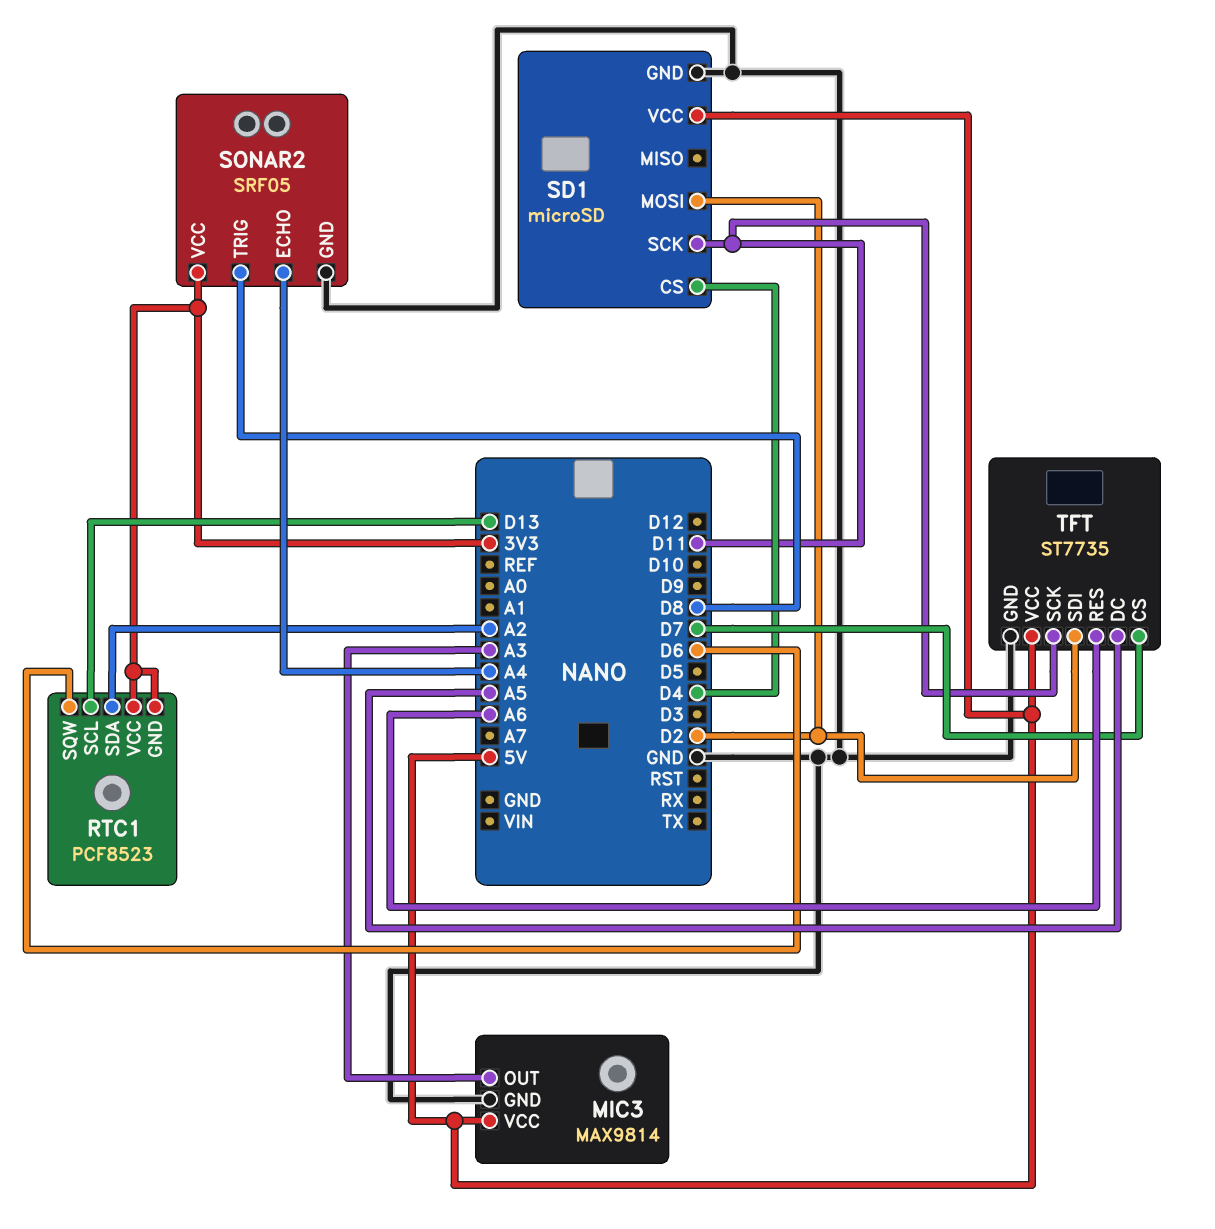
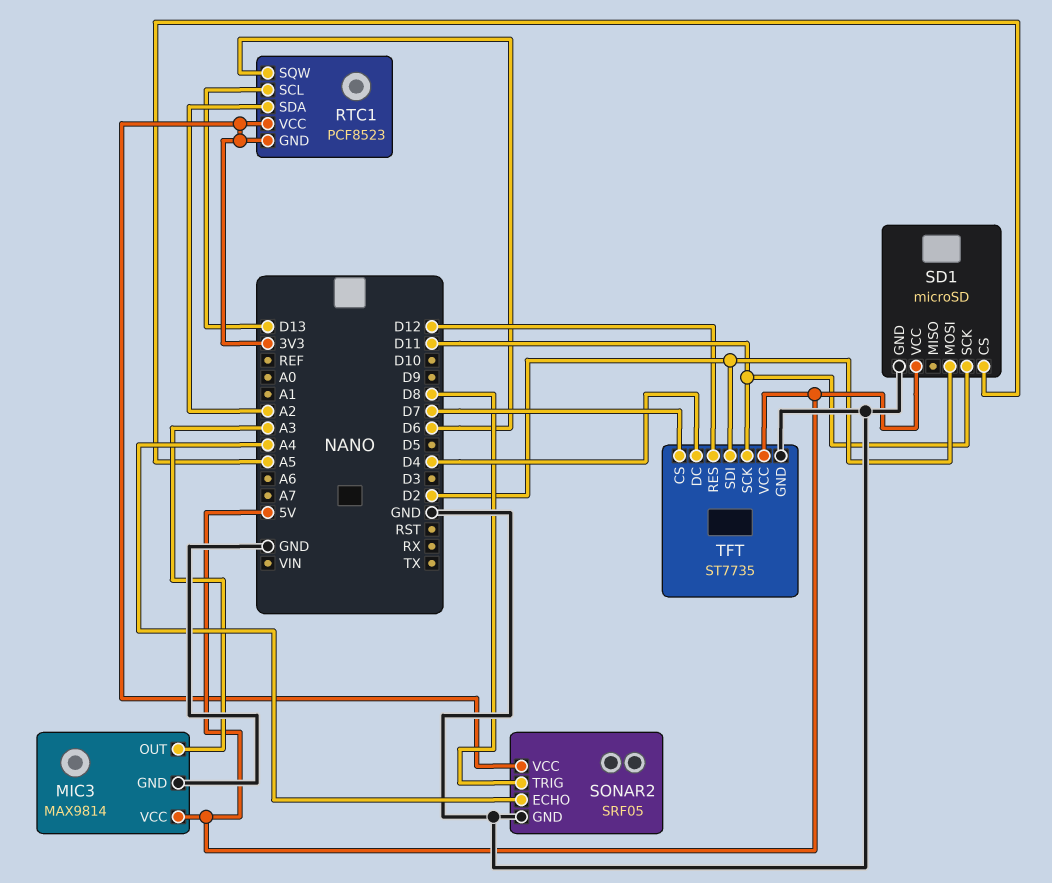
SD1 pin CS: D4 -> A5
TFT pin DC: A5 -> D4
TFT pin RES: A6 -> D12

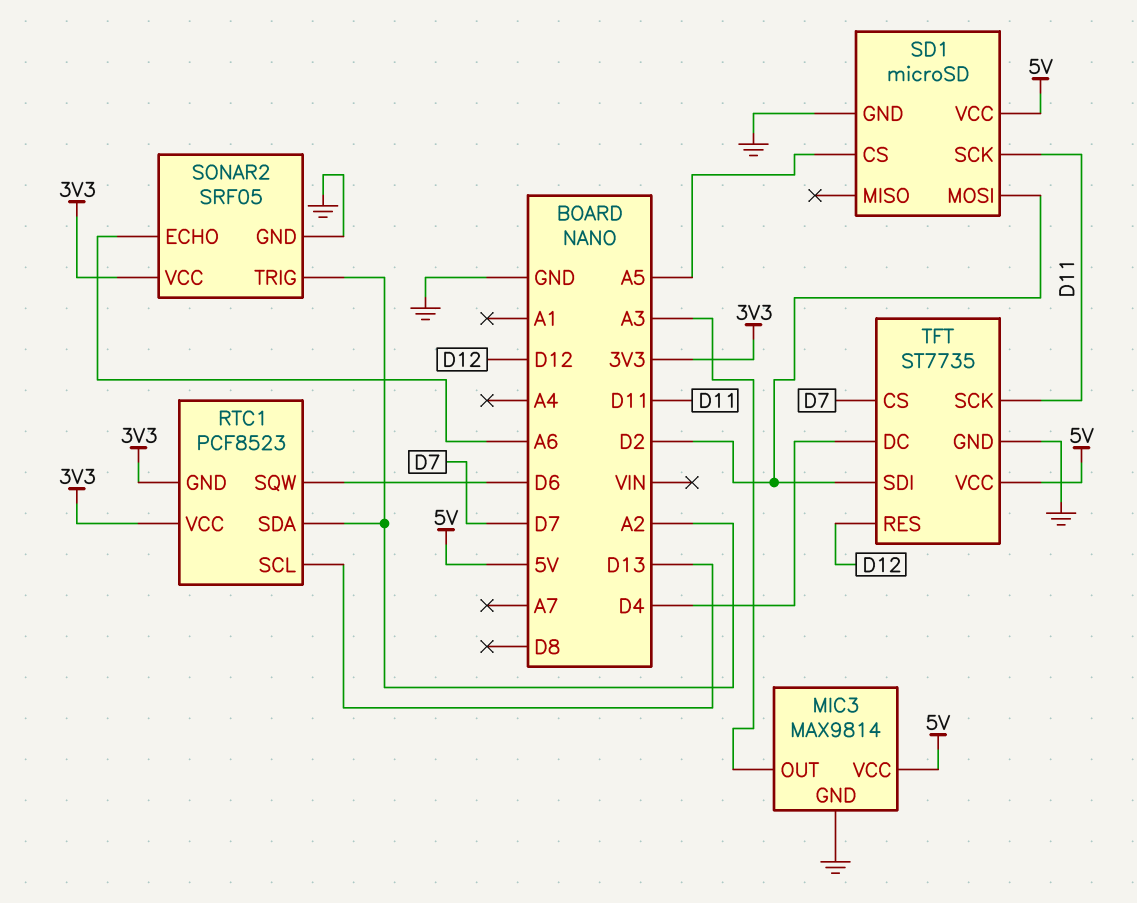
SONAR2 pin ECHO: A4 -> A6
SONAR2 pin TRIG: D8 -> A2

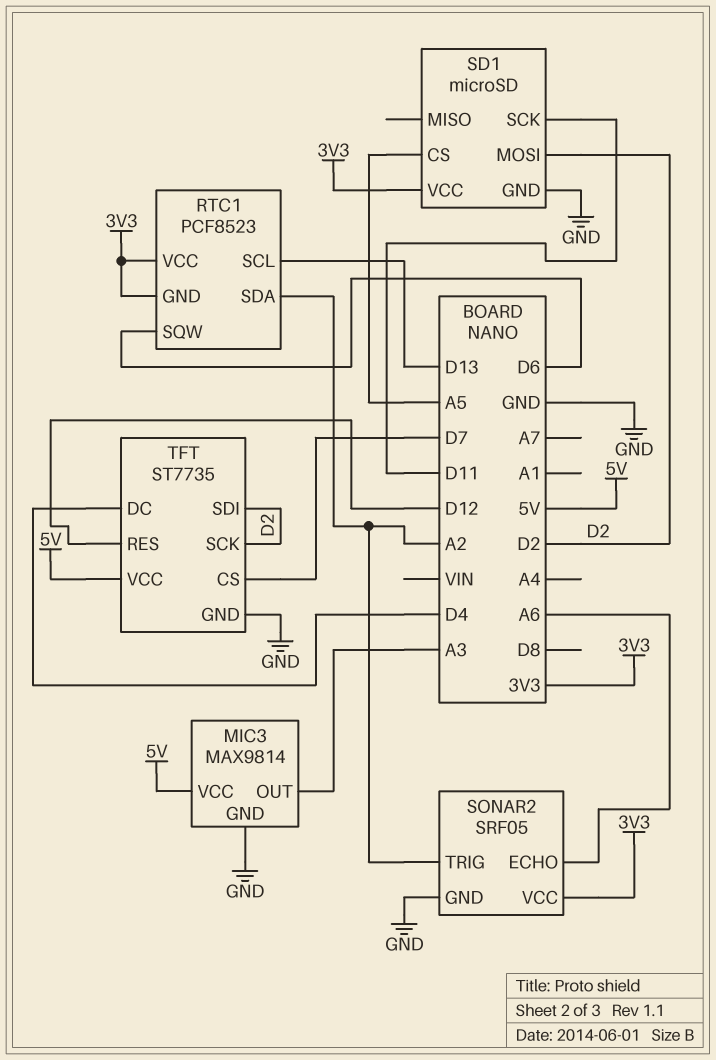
SD1 pin VCC: 5V -> 3V3
TFT pin SCK: D11 -> D2

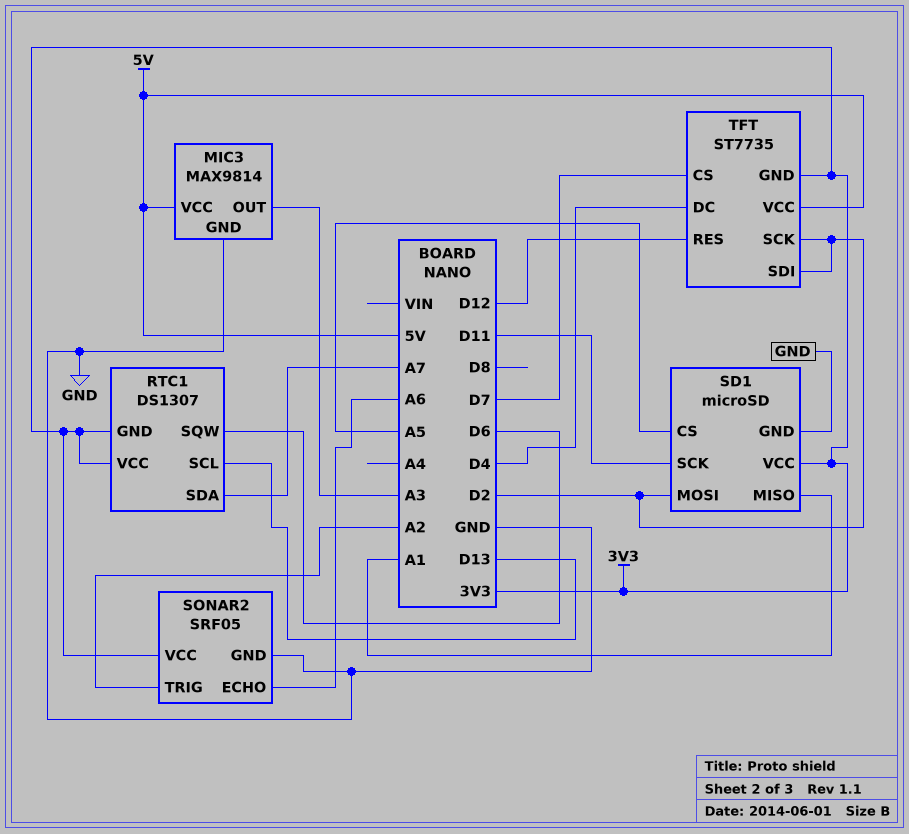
RTC1: PCF8523 -> DS1307
RTC1 pin SDA: A2 -> A7
SD1 pin MISO: none -> A1
TFT pin GND: GND -> 3V3

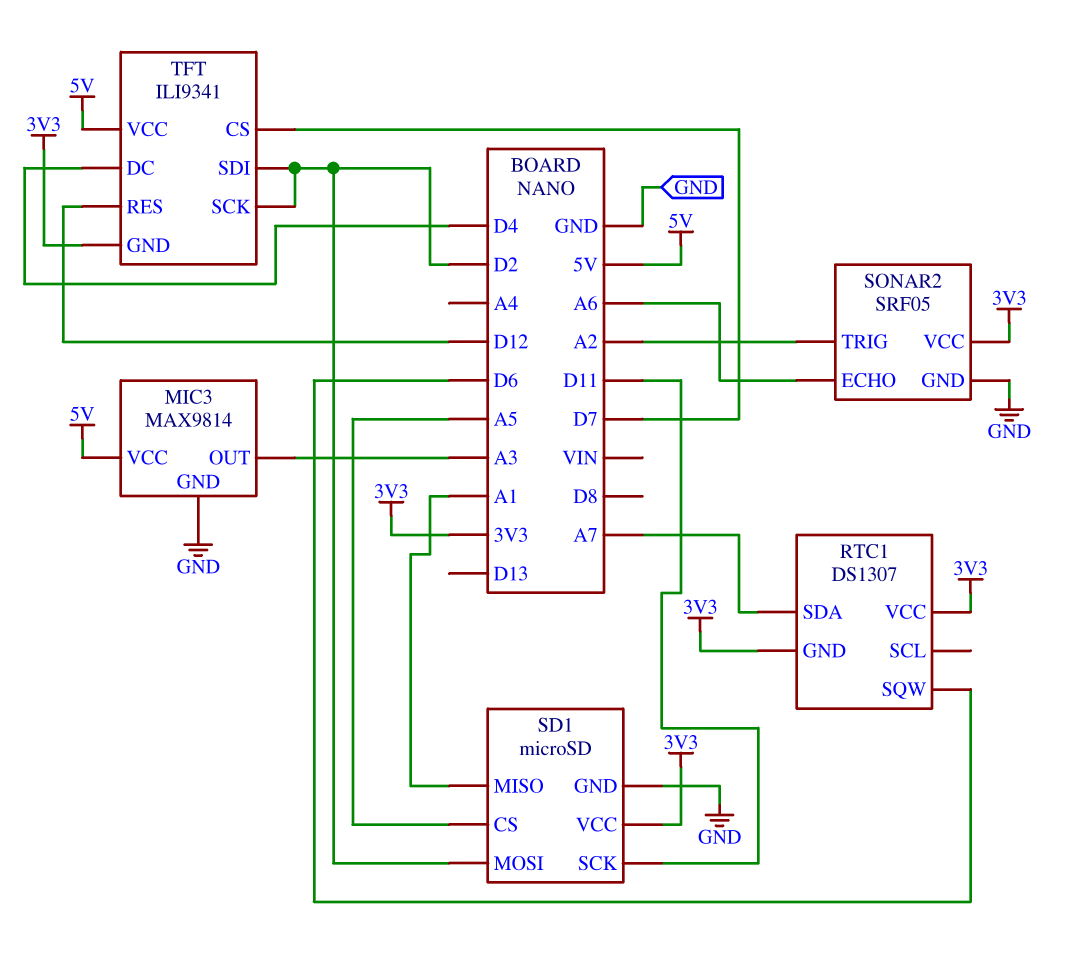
RTC1 pin SCL: D13 -> none
TFT: ST7735 -> ILI9341

